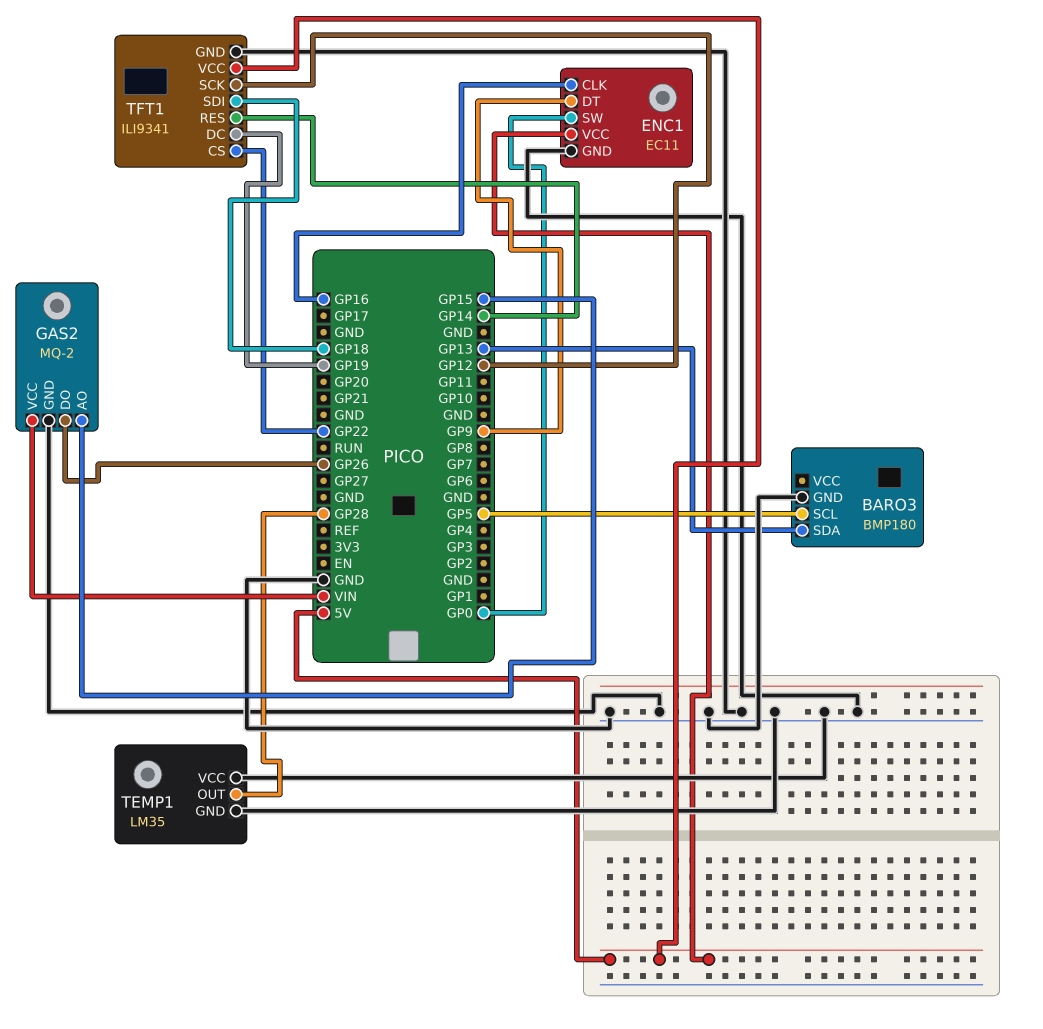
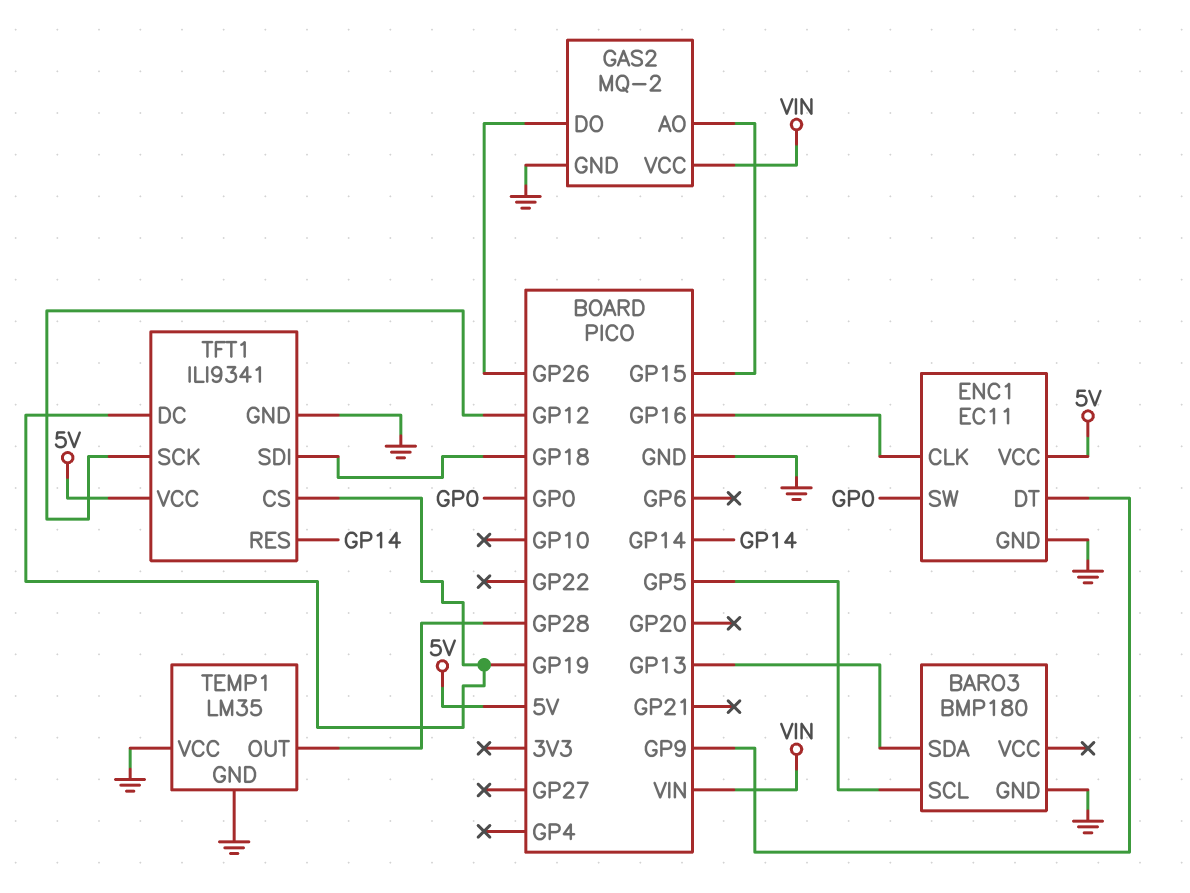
TFT1 pin CS: GP22 -> GP19

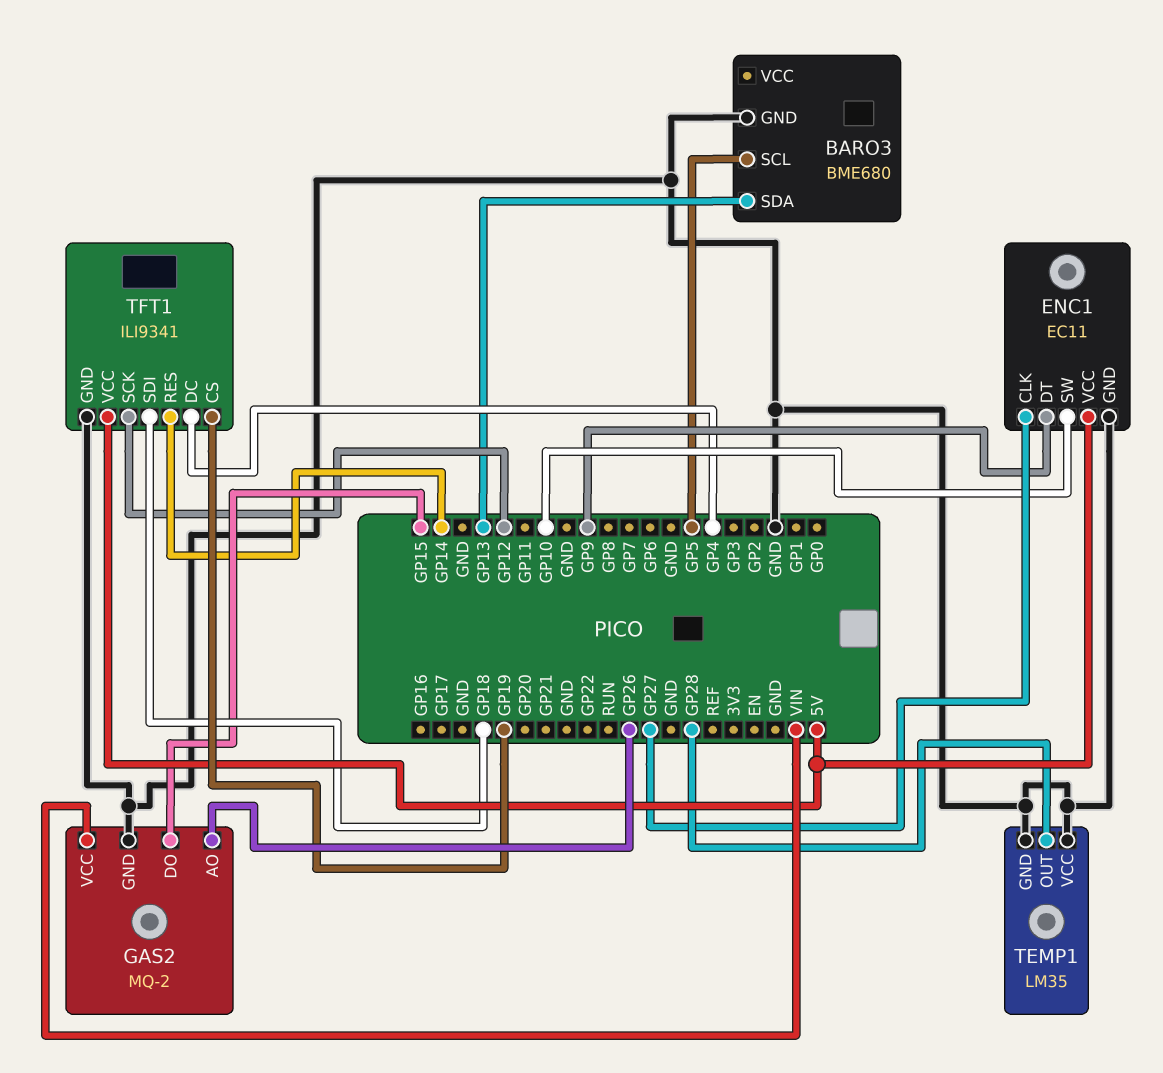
BARO3: BMP180 -> BME680
ENC1 pin CLK: GP16 -> GP27
ENC1 pin SW: GP0 -> GP10
GAS2 pin AO: GP15 -> GP26
GAS2 pin DO: GP26 -> GP15
TFT1 pin DC: GP19 -> GP4

